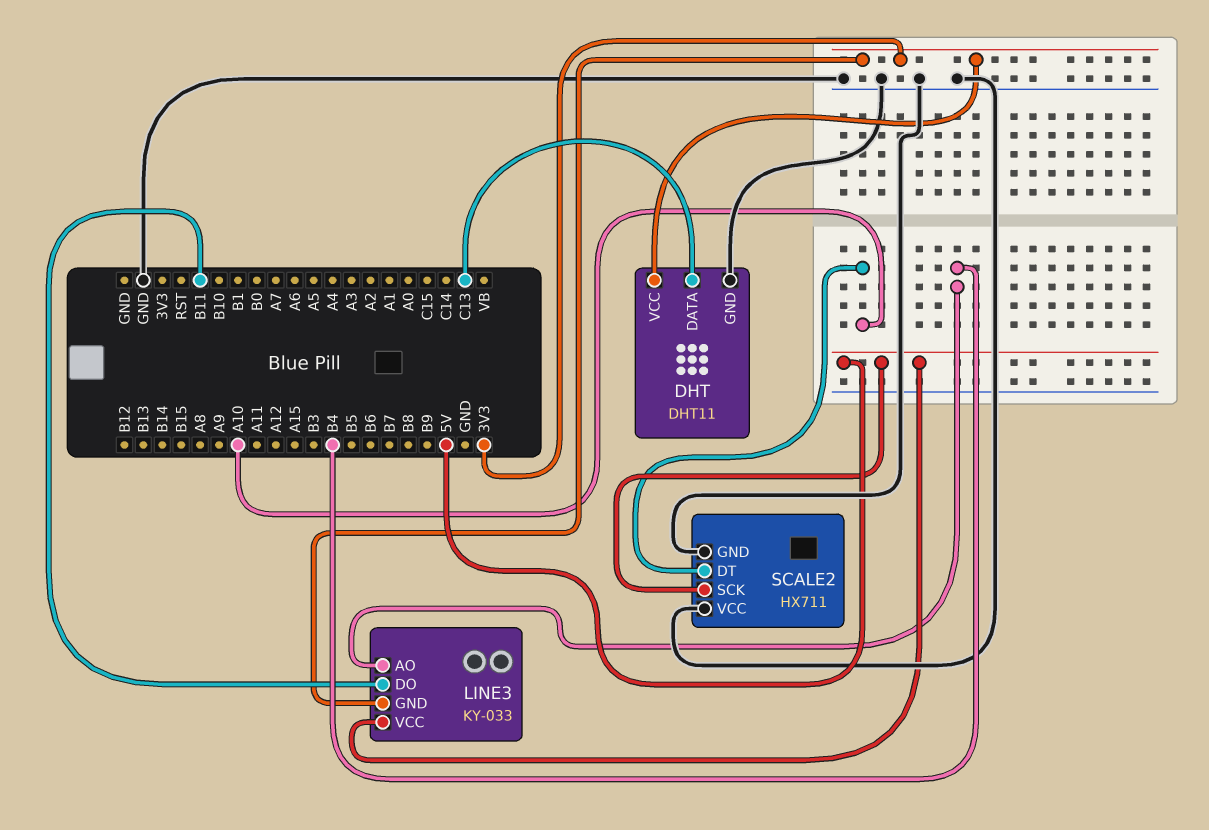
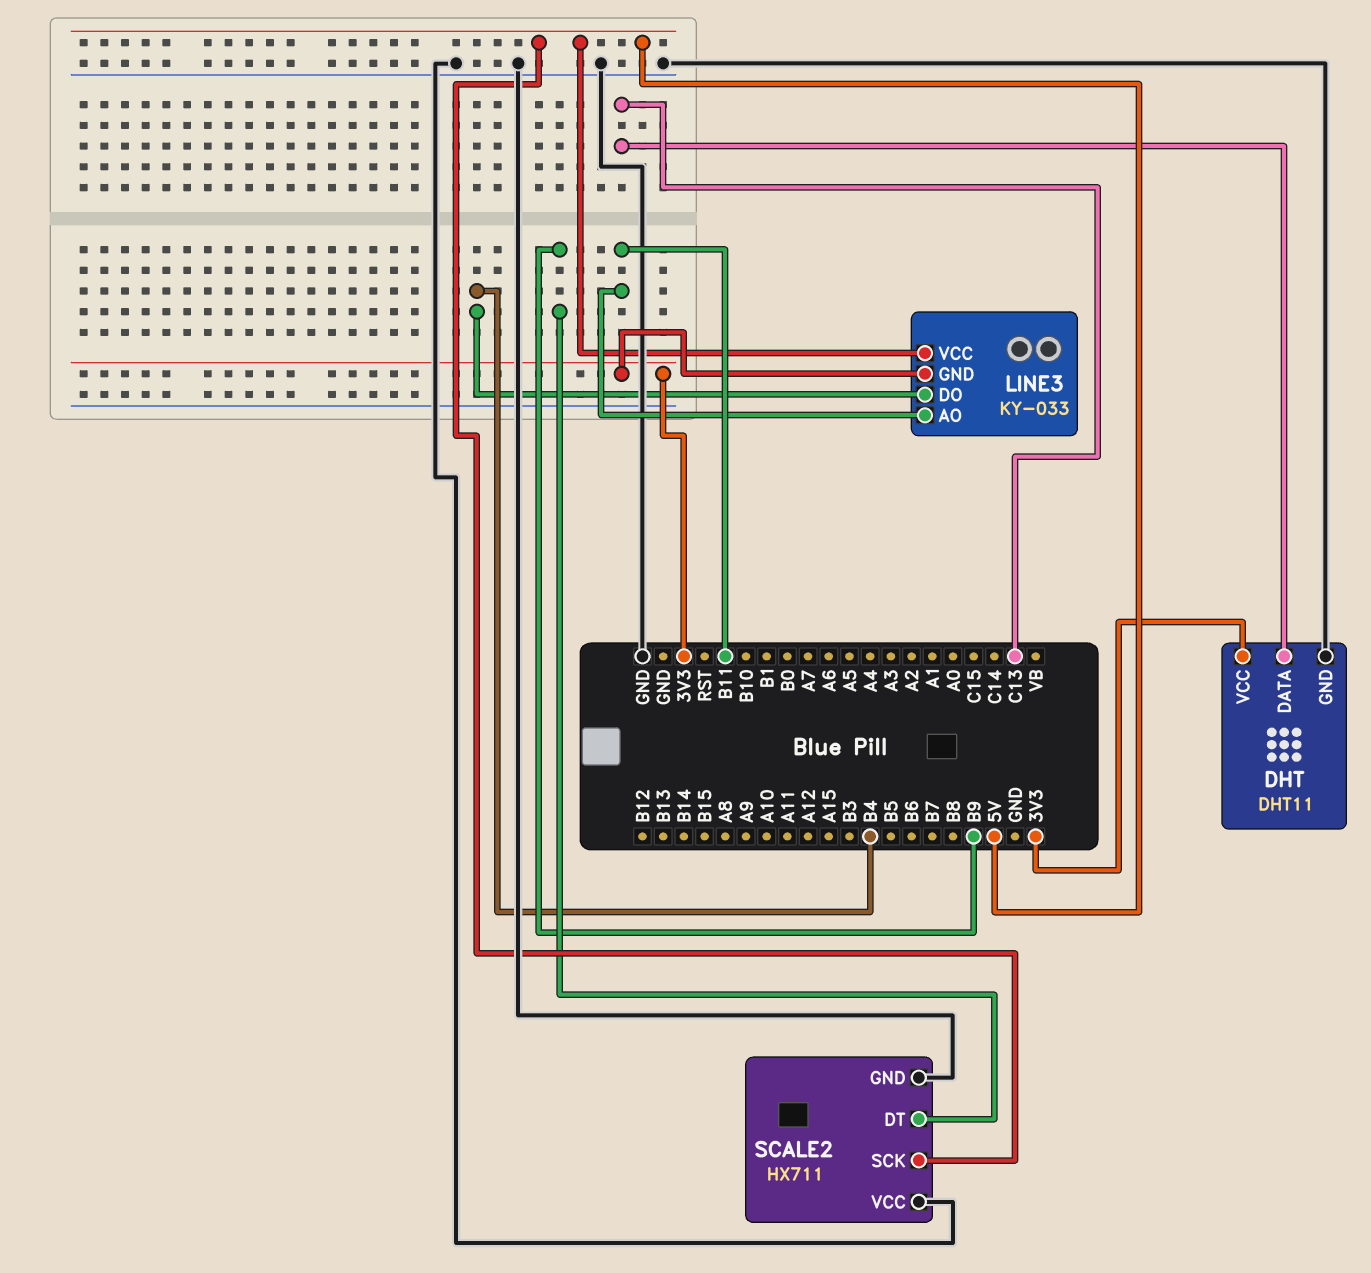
LINE3 pin AO: B4 -> B11
LINE3 pin DO: B11 -> B4
SCALE2 pin DT: A10 -> B9

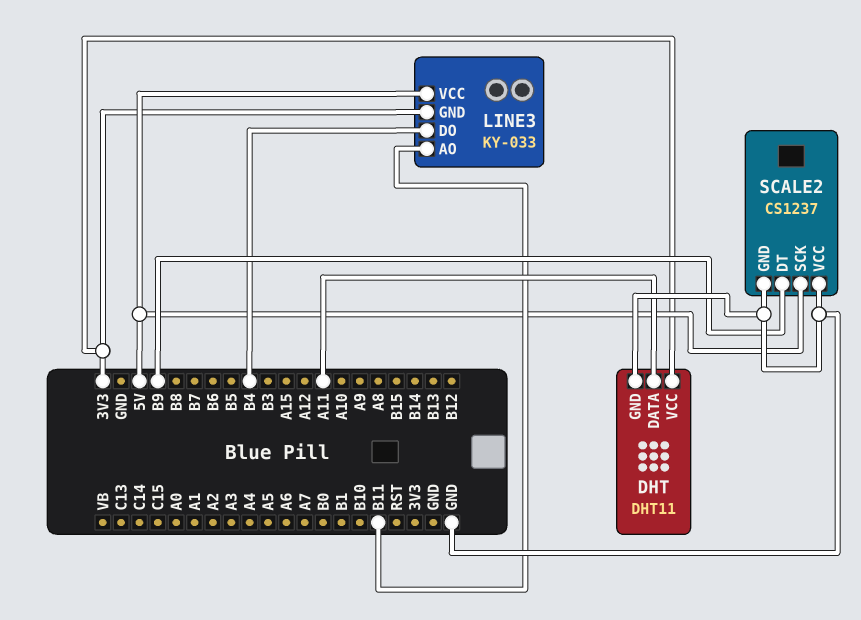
DHT pin DATA: C13 -> A11
SCALE2: HX711 -> CS1237

